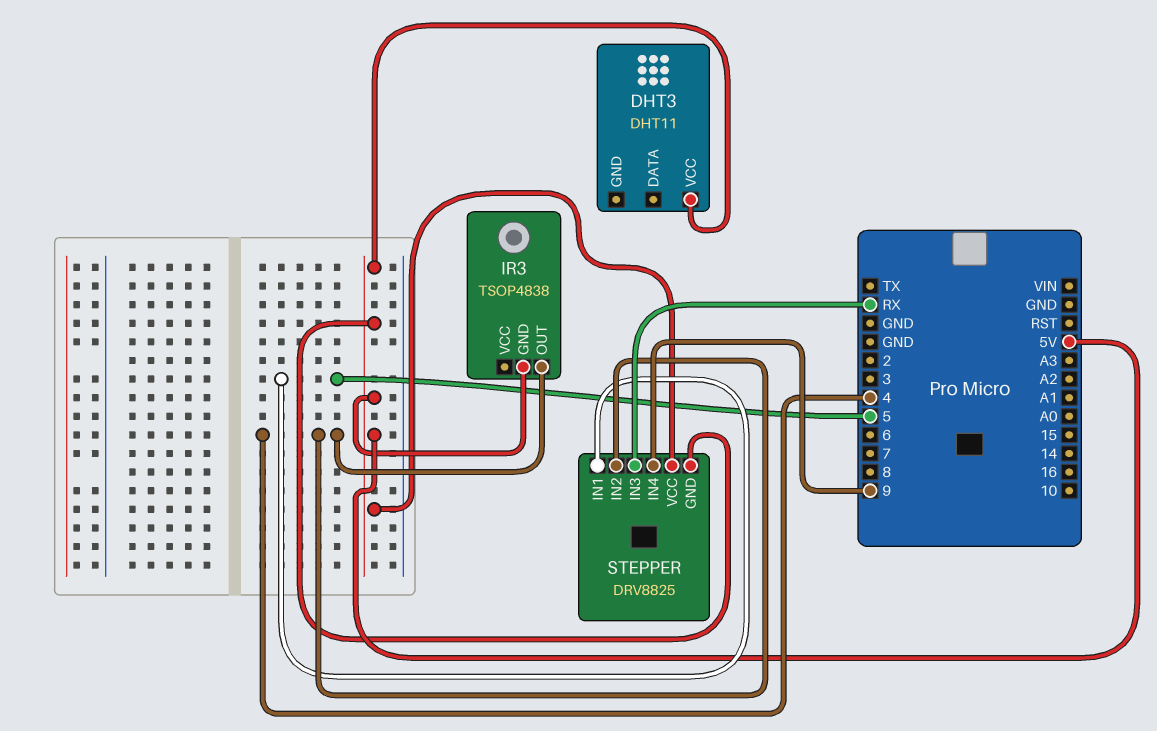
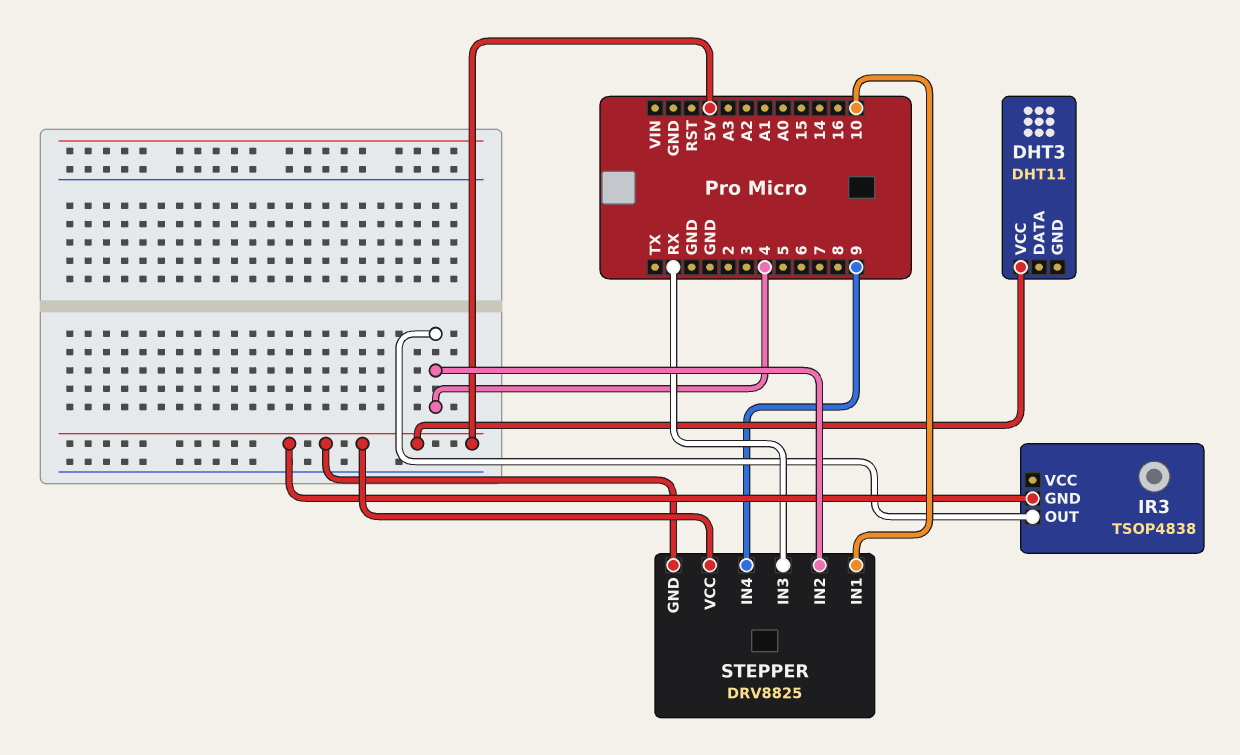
STEPPER pin IN1: 5 -> 10

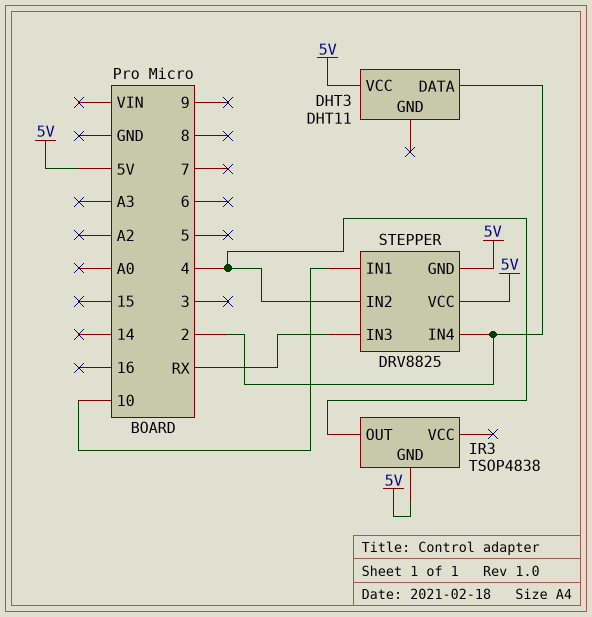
DHT3 pin DATA: none -> 2
STEPPER pin IN4: 9 -> 2

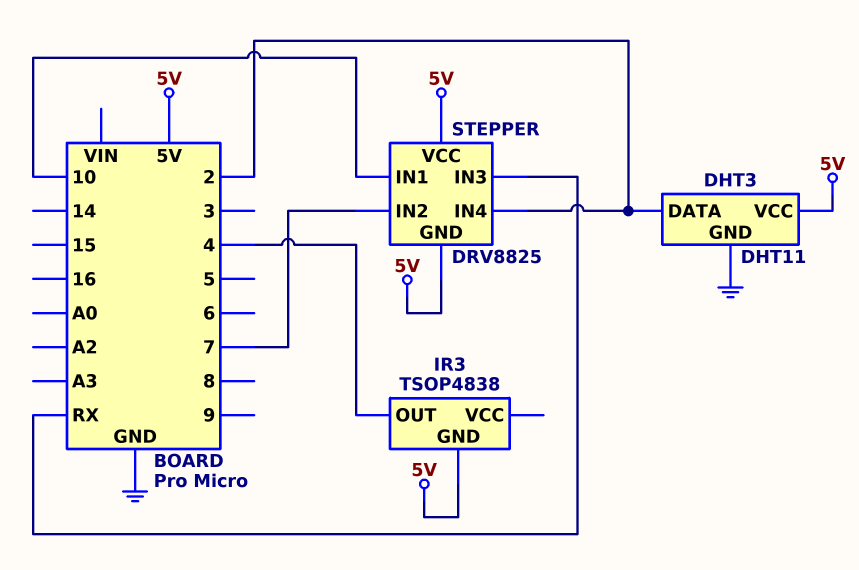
DHT3 pin GND: none -> GND
STEPPER pin IN2: 4 -> 7

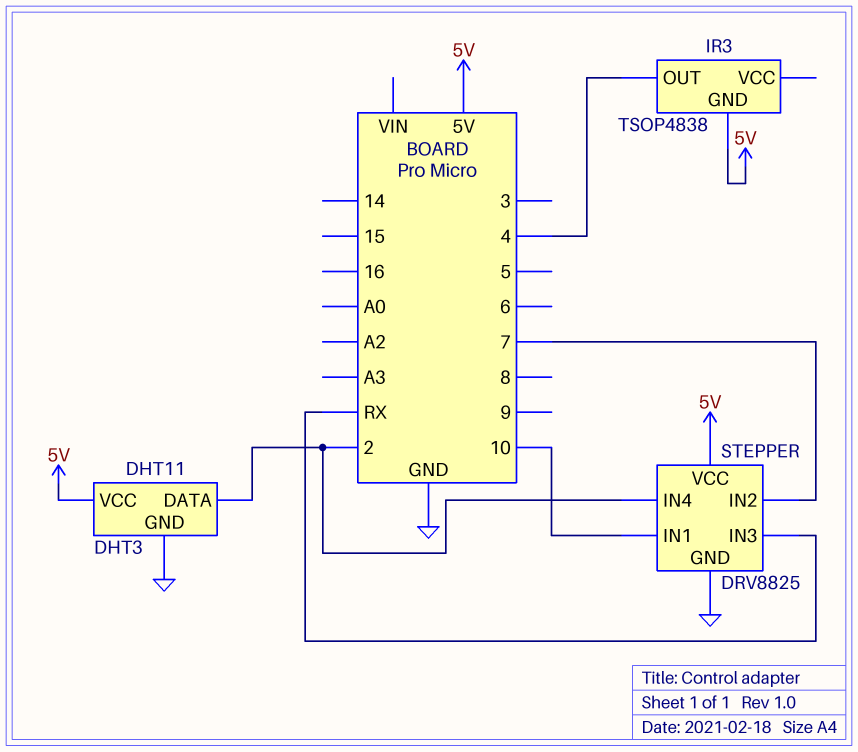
STEPPER pin GND: 5V -> GND

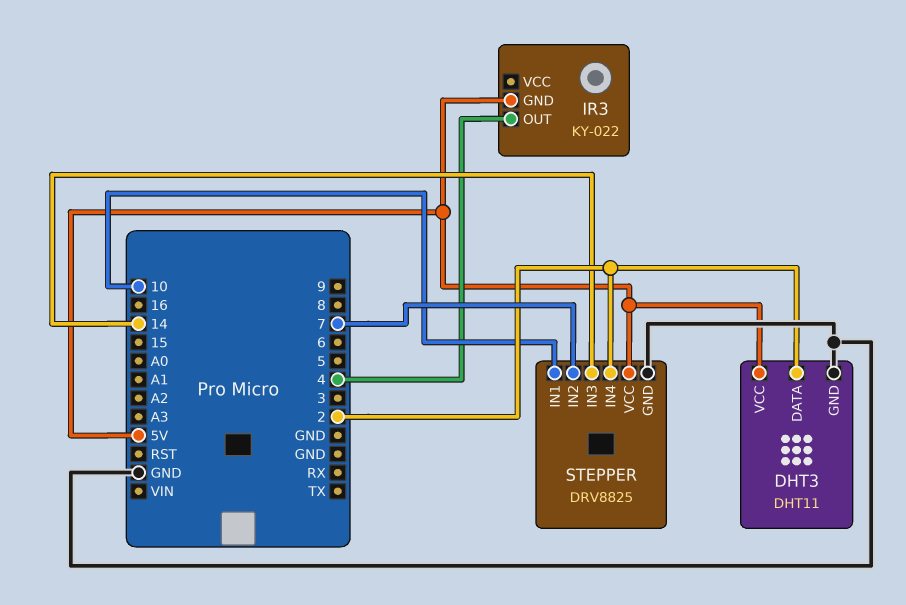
IR3: TSOP4838 -> KY-022
STEPPER pin IN3: RX -> 14

